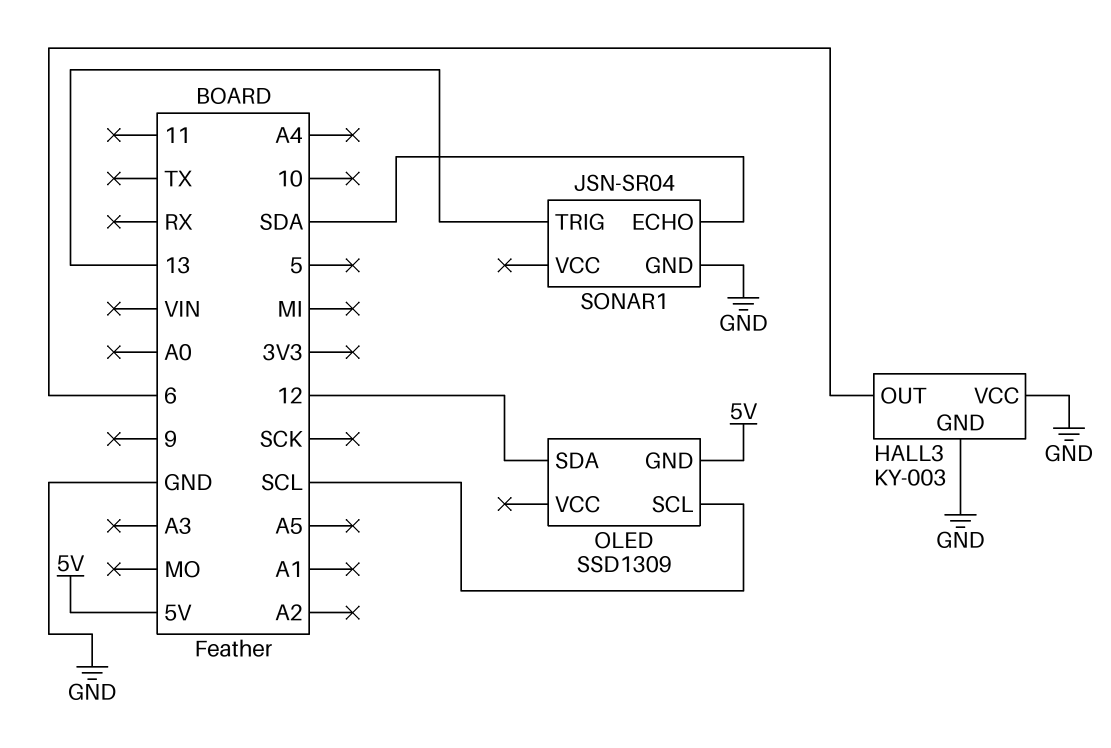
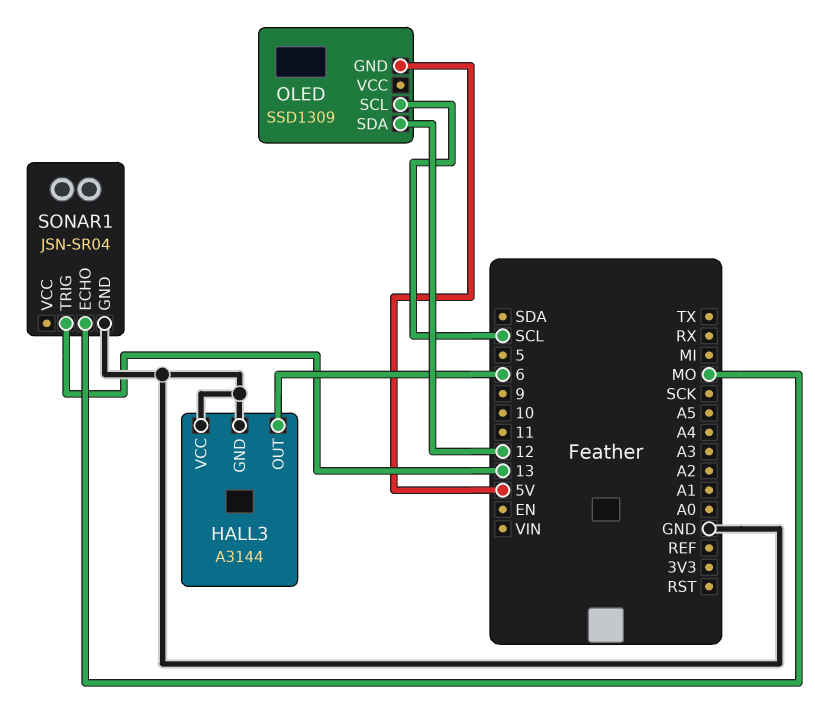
HALL3: KY-003 -> A3144
SONAR1 pin ECHO: SDA -> MO

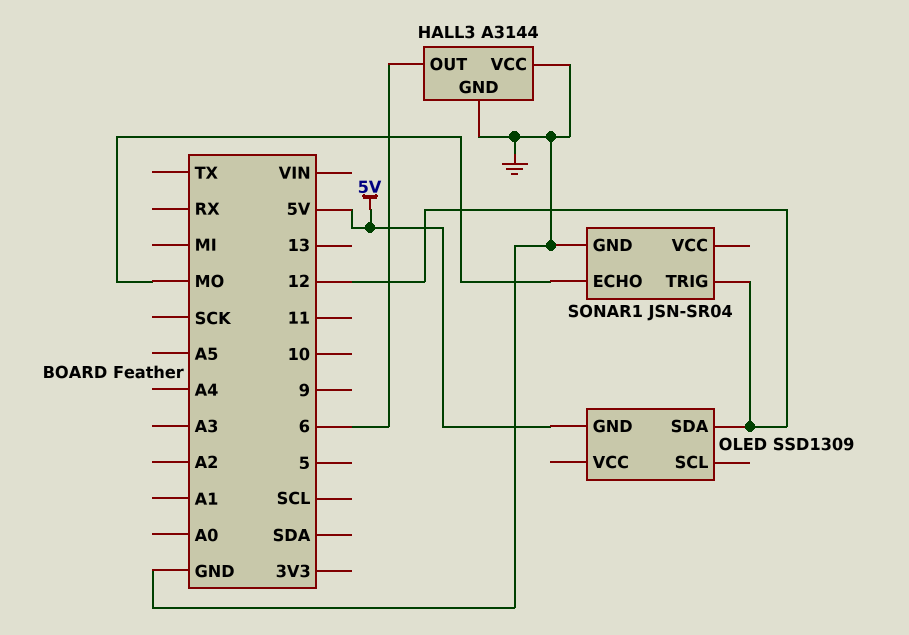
OLED pin SCL: SCL -> none
SONAR1 pin TRIG: 13 -> 12

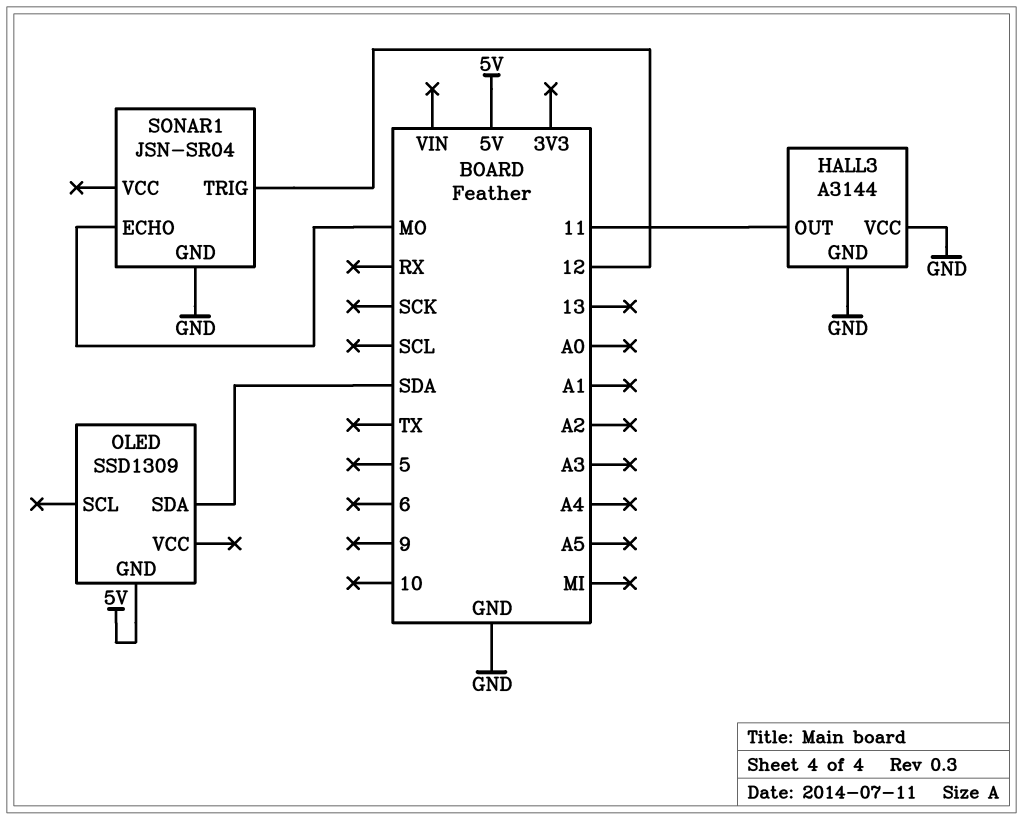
HALL3 pin OUT: 6 -> 11
OLED pin SDA: 12 -> SDA

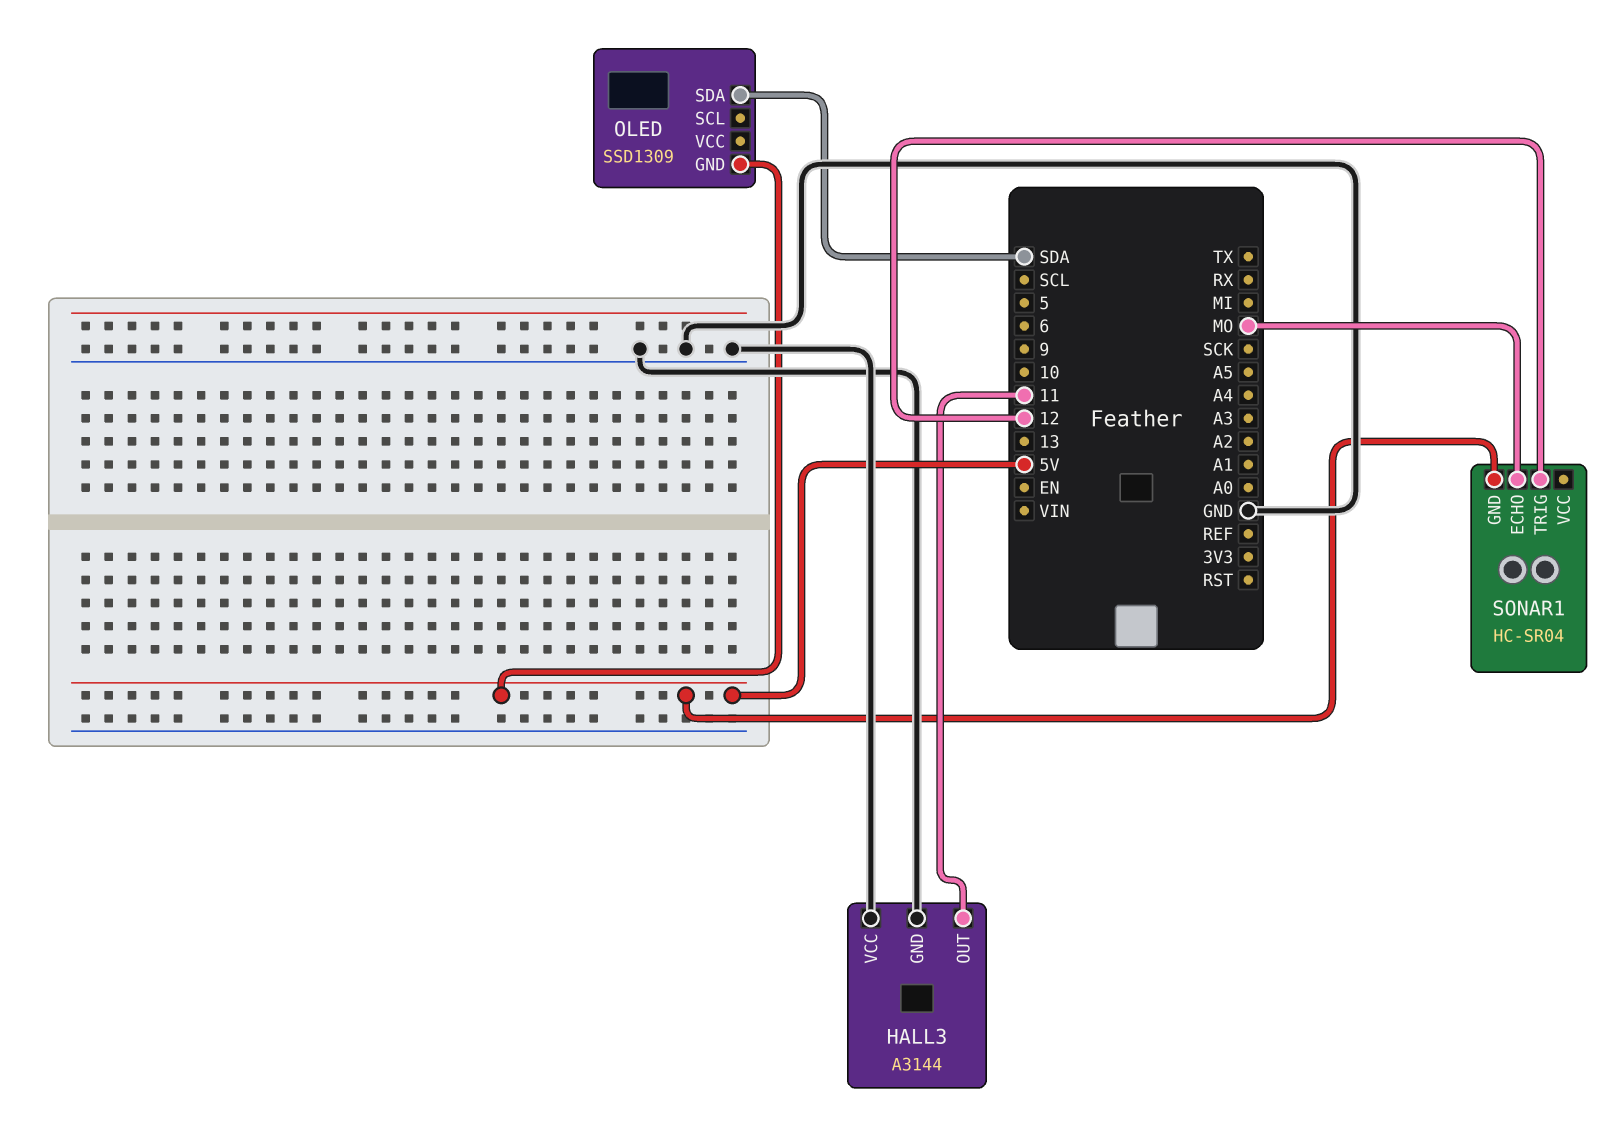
SONAR1: JSN-SR04 -> HC-SR04
SONAR1 pin GND: GND -> 5V

